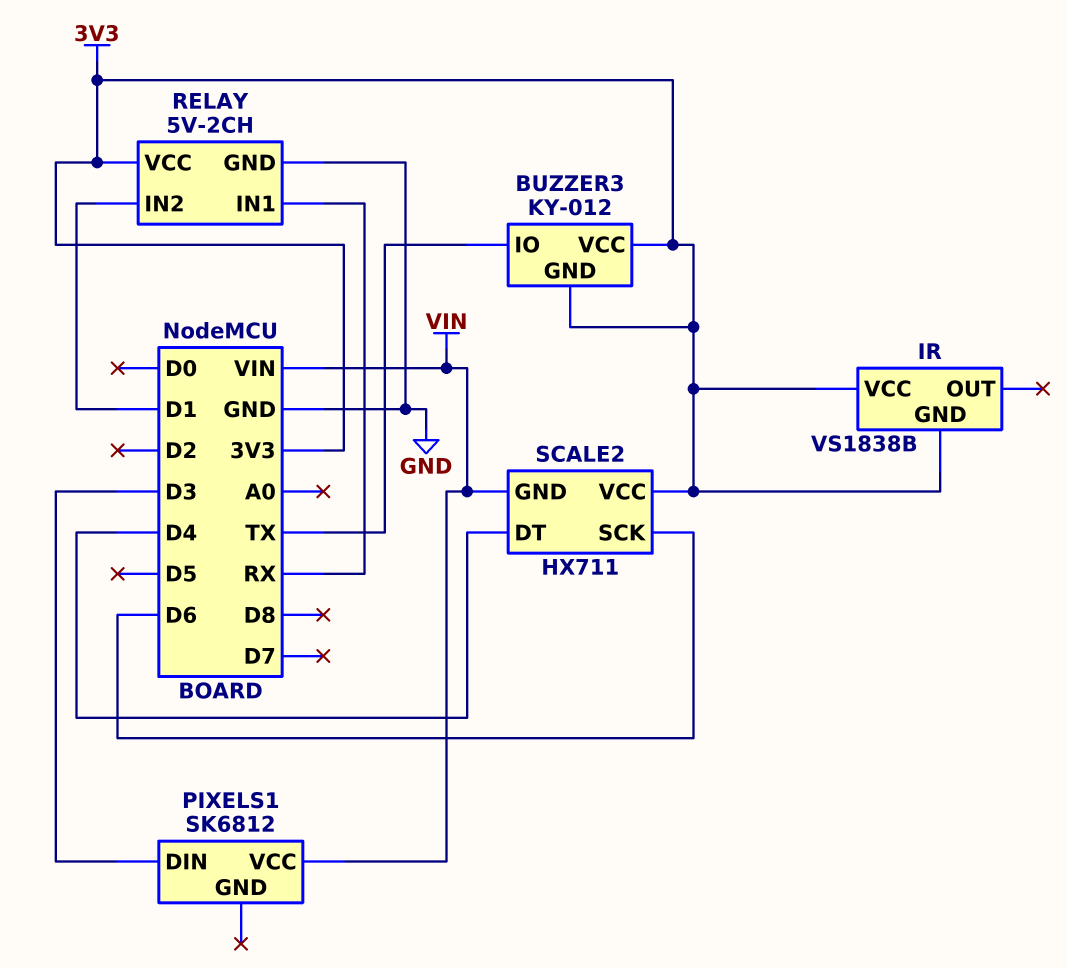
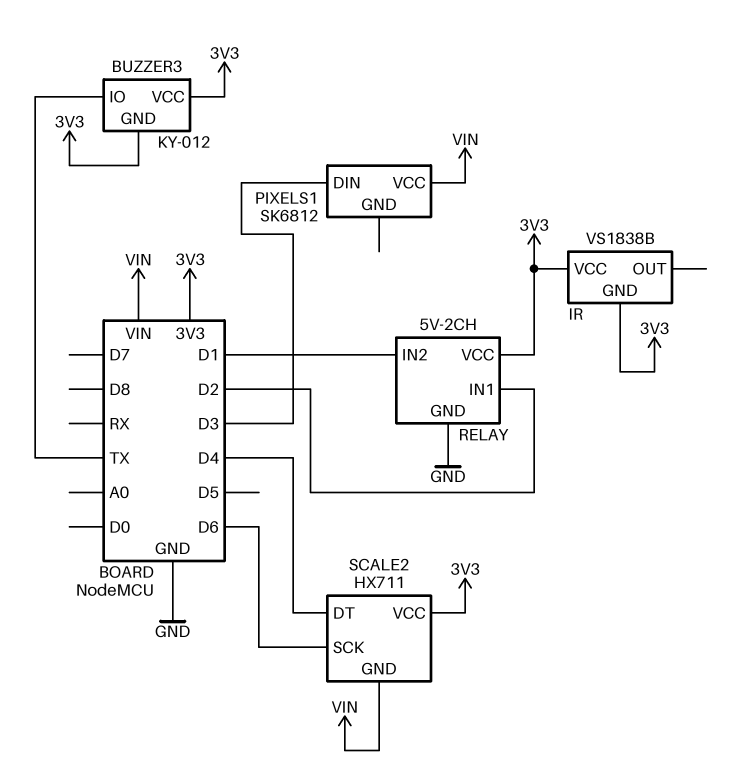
RELAY pin IN1: RX -> D2

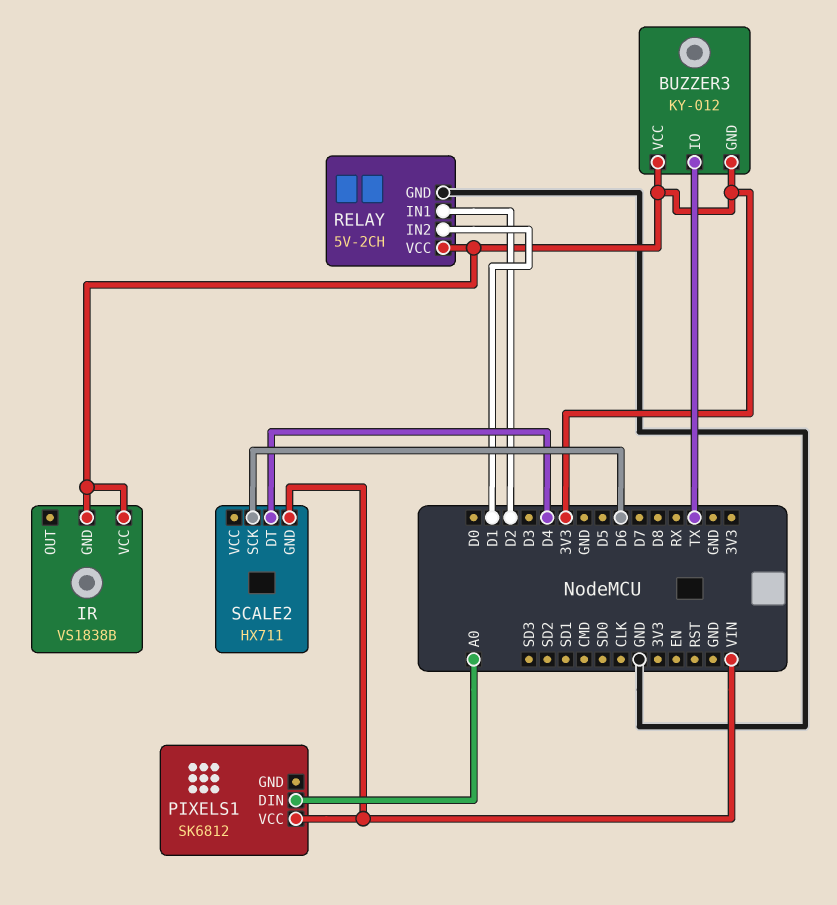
PIXELS1 pin DIN: D3 -> A0
SCALE2 pin VCC: 3V3 -> none

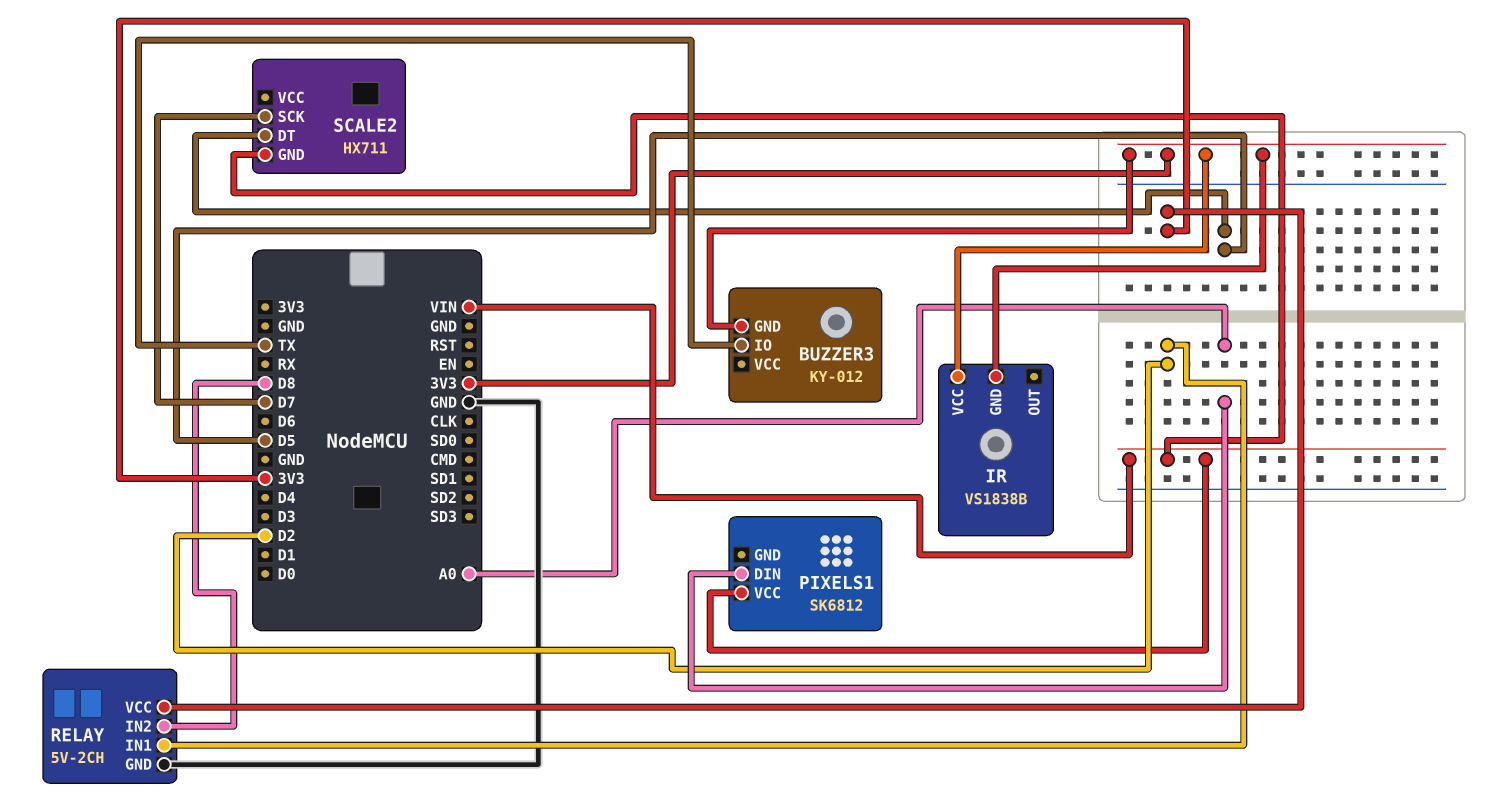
BUZZER3 pin VCC: 3V3 -> none
RELAY pin IN2: D1 -> D8
SCALE2 pin DT: D4 -> D5
SCALE2 pin SCK: D6 -> D7

